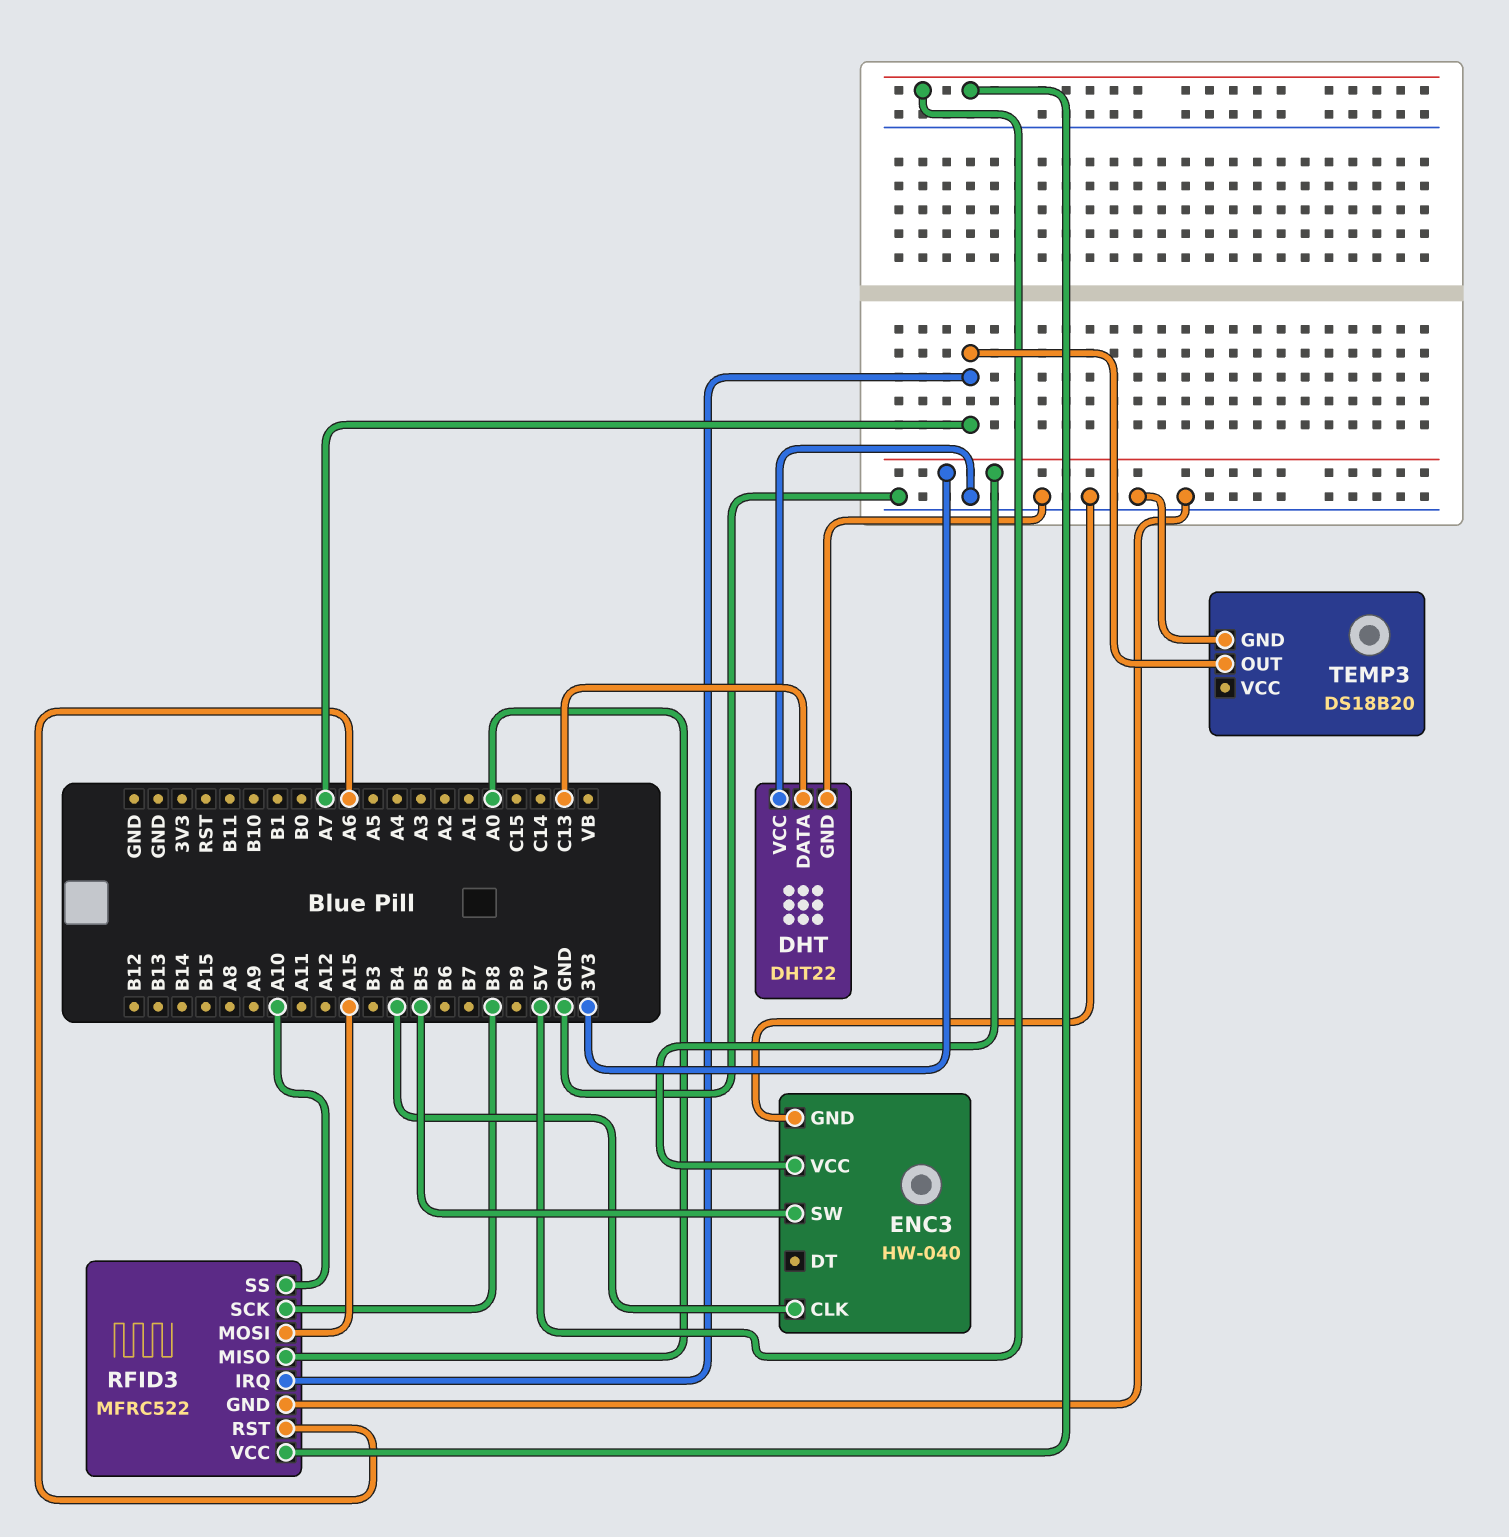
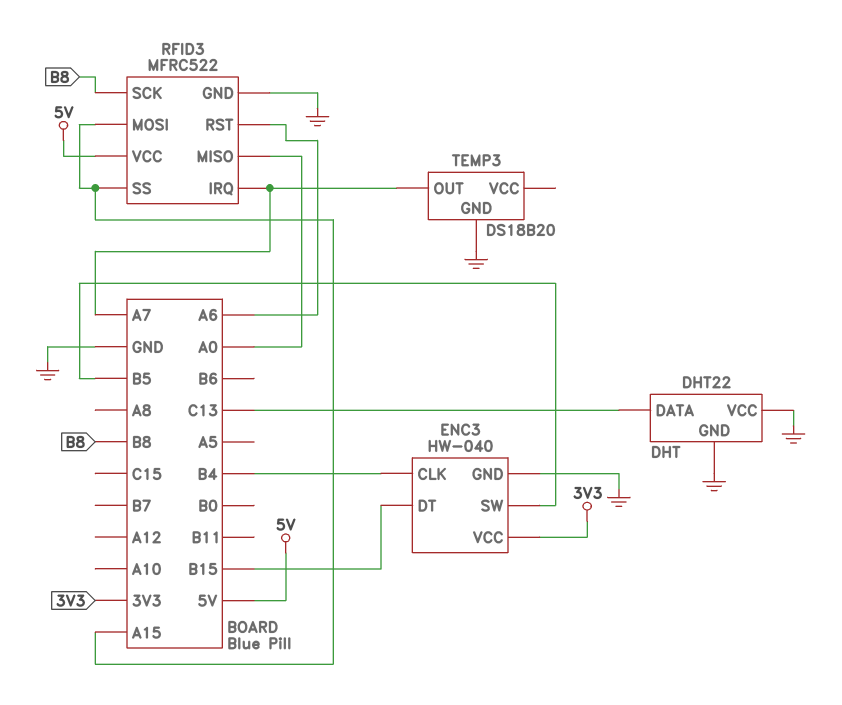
ENC3 pin DT: none -> B15
RFID3 pin SS: A10 -> A15

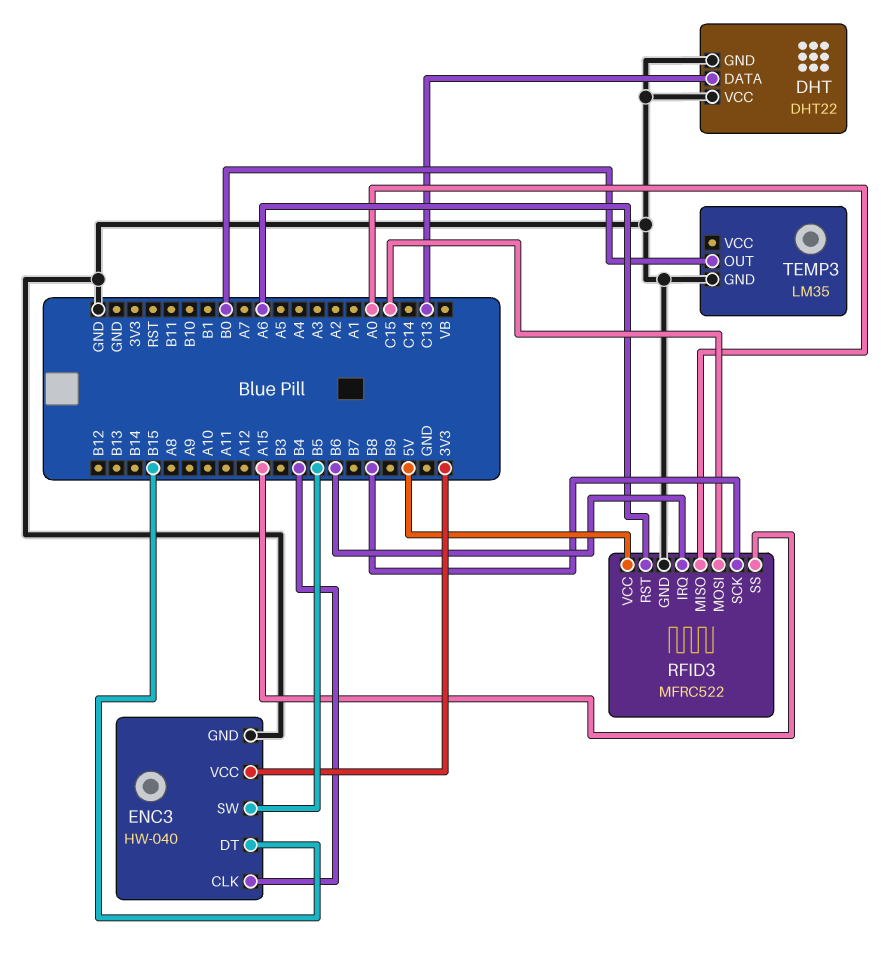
RFID3 pin IRQ: A7 -> B6
RFID3 pin MOSI: A15 -> C15
TEMP3: DS18B20 -> LM35
TEMP3 pin OUT: A7 -> B0

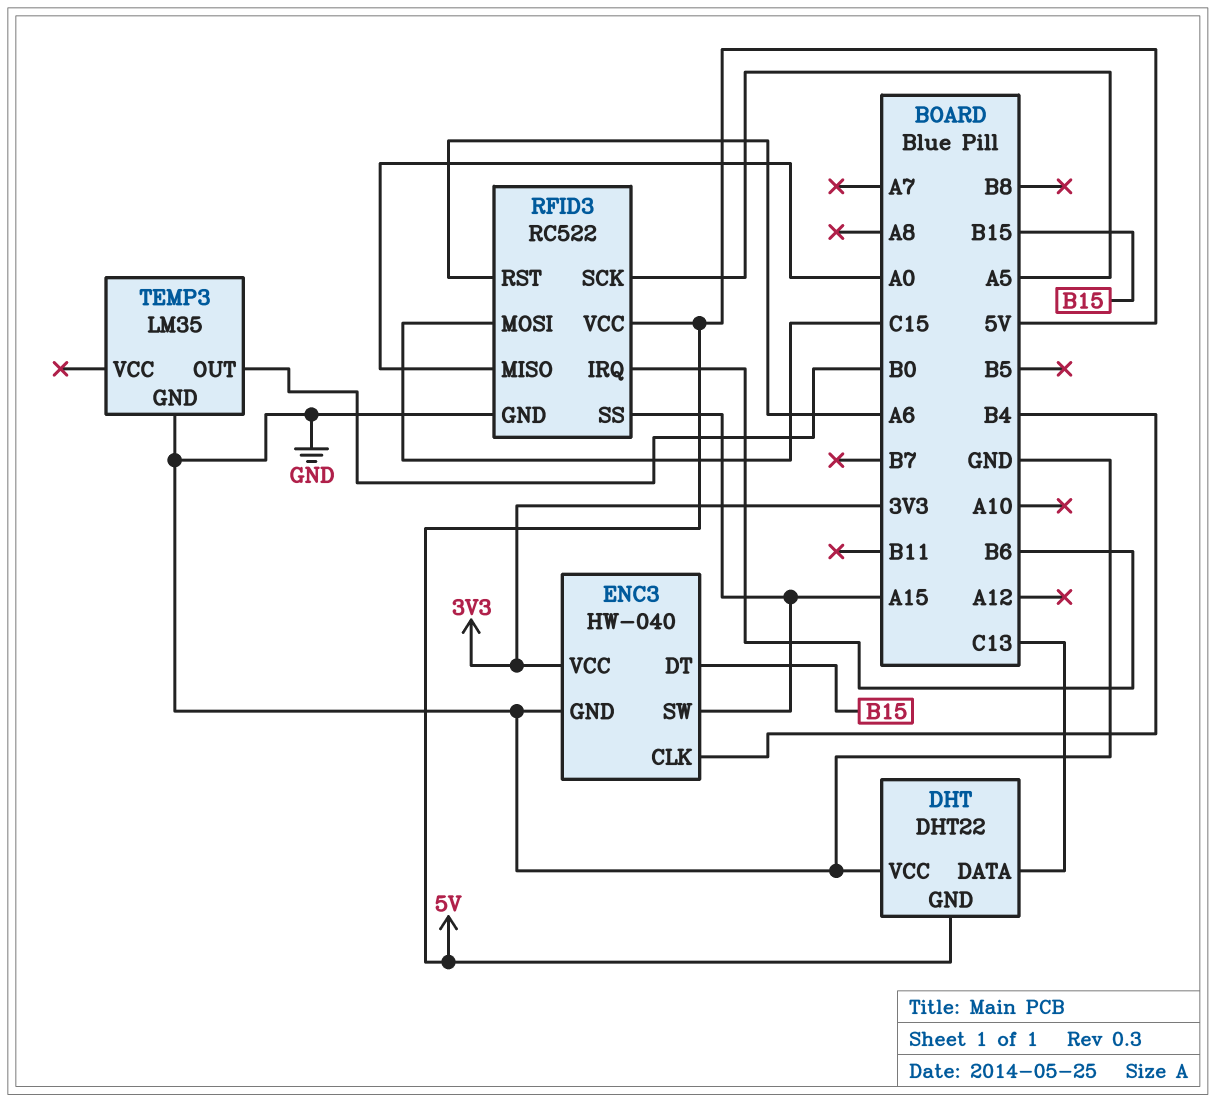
DHT pin GND: GND -> 5V
ENC3 pin SW: B5 -> A15
RFID3: MFRC522 -> RC522
RFID3 pin SCK: B8 -> A5

